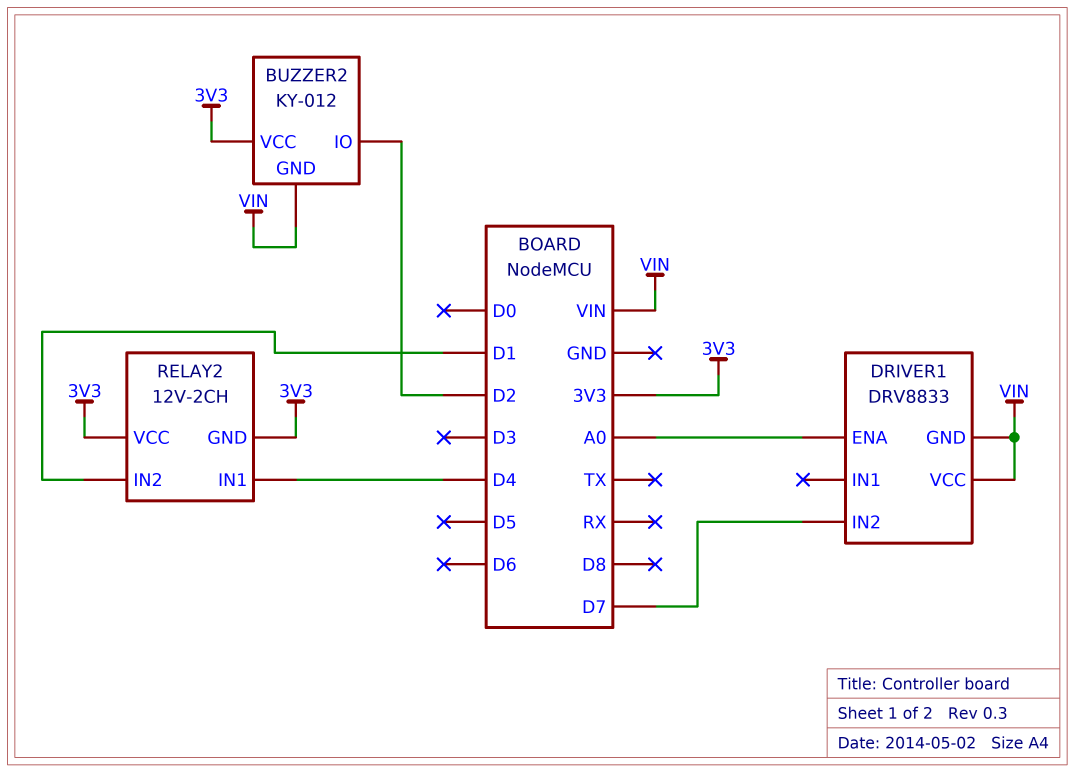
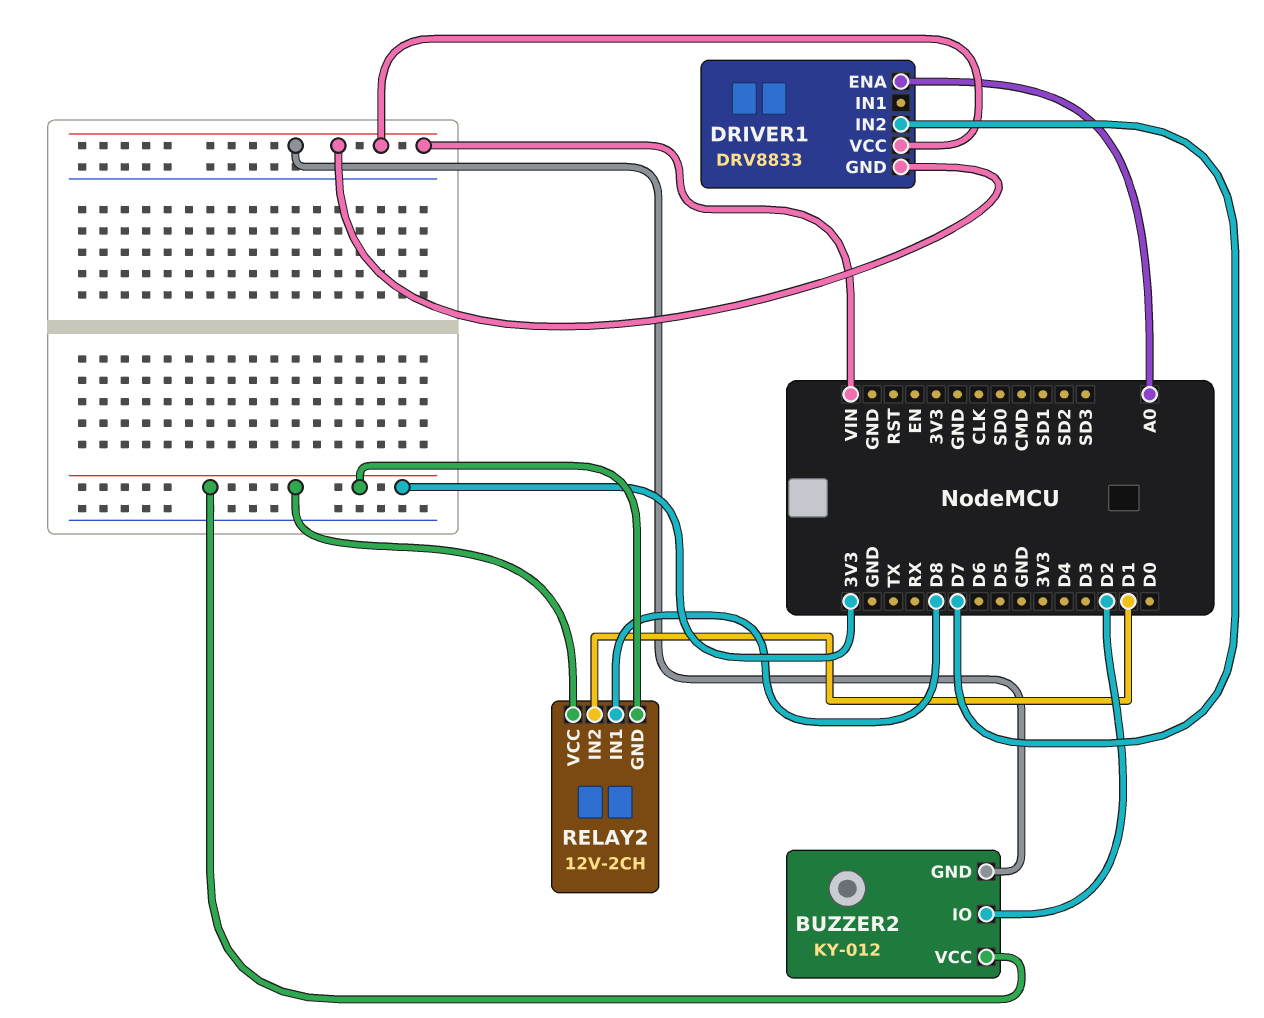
RELAY2 pin IN1: D4 -> D8

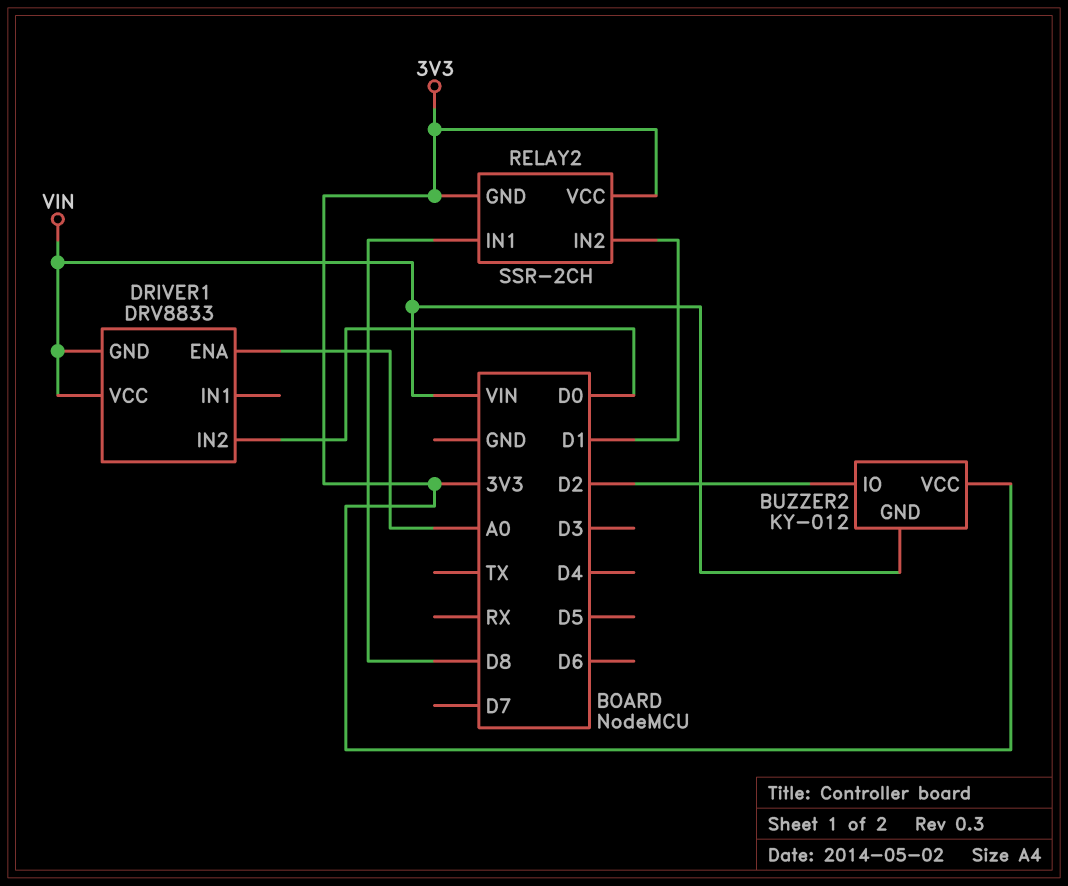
DRIVER1 pin IN2: D7 -> D0
RELAY2: 12V-2CH -> SSR-2CH

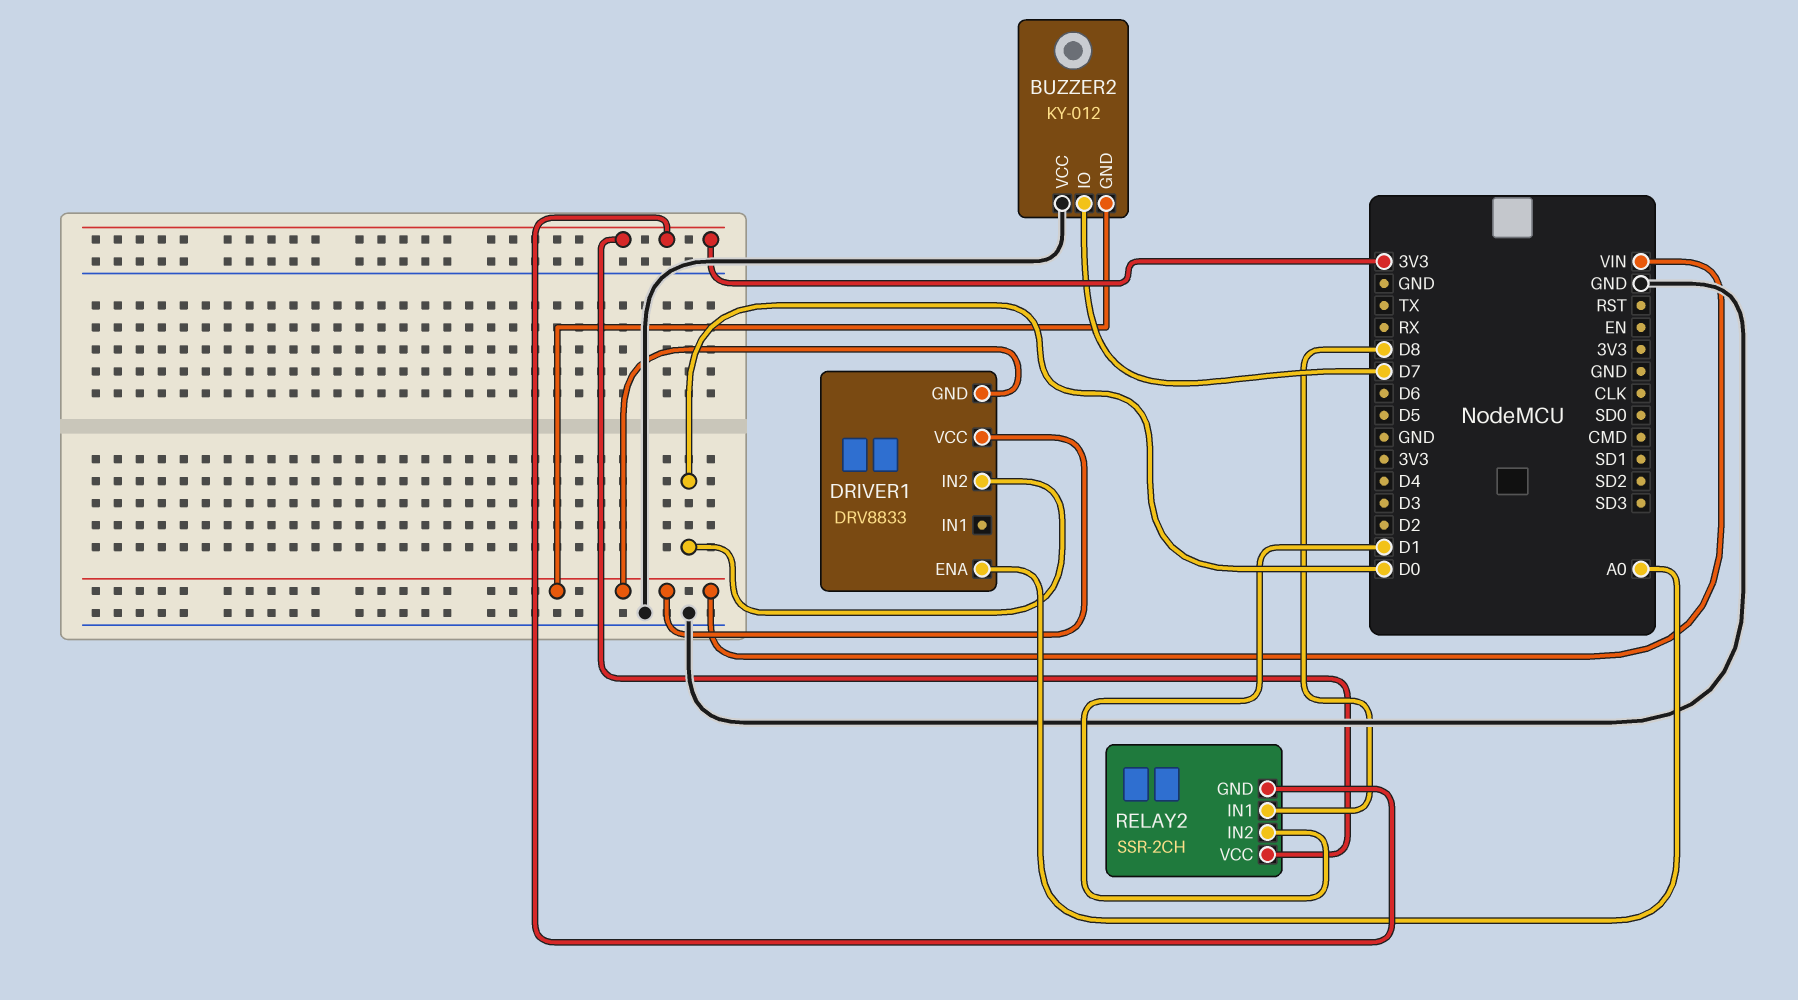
BUZZER2 pin IO: D2 -> D7
BUZZER2 pin VCC: 3V3 -> GND

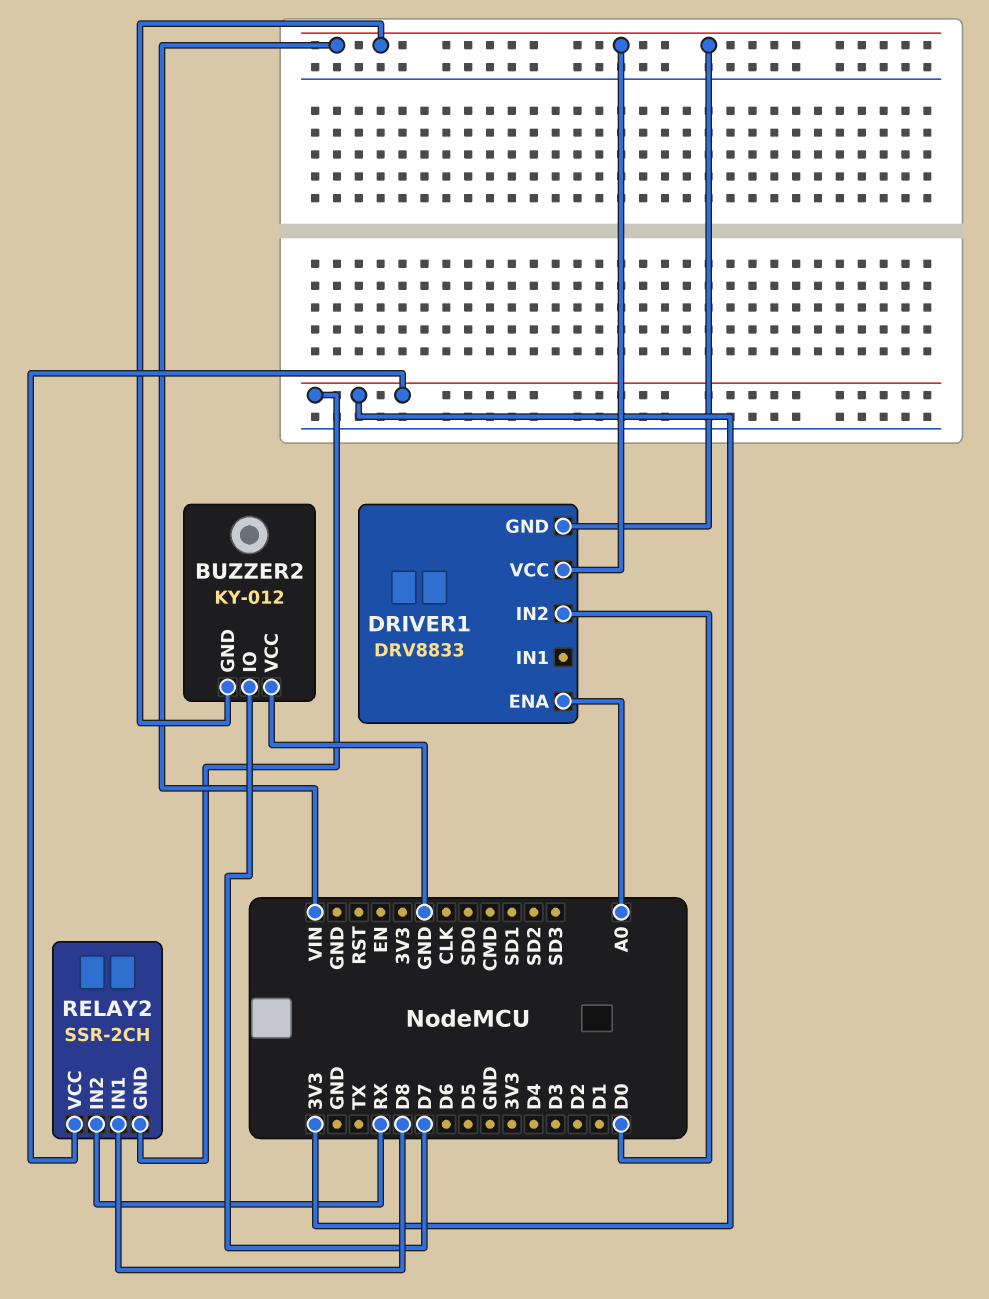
RELAY2 pin IN2: D1 -> RX

